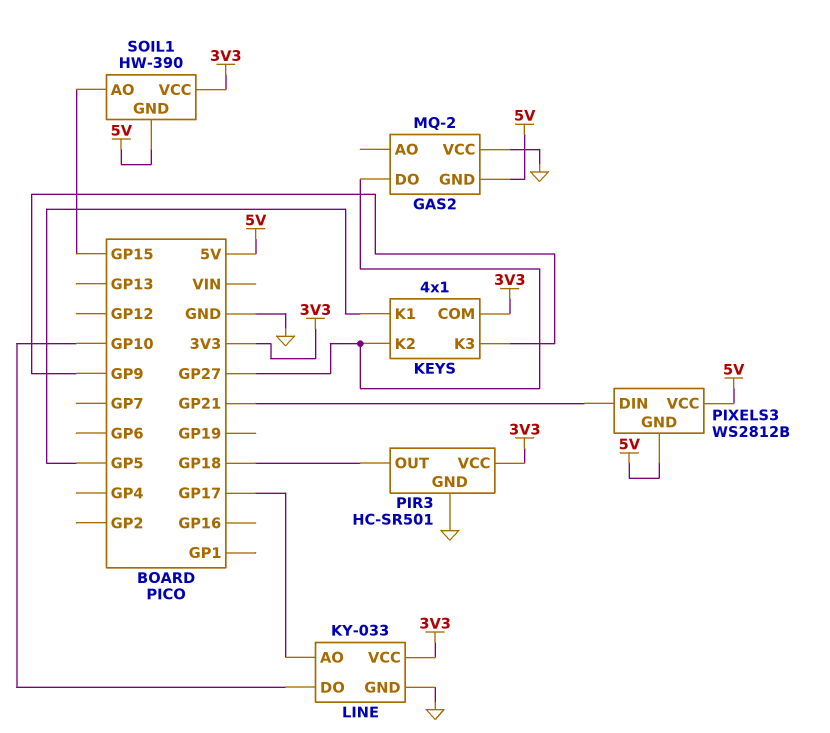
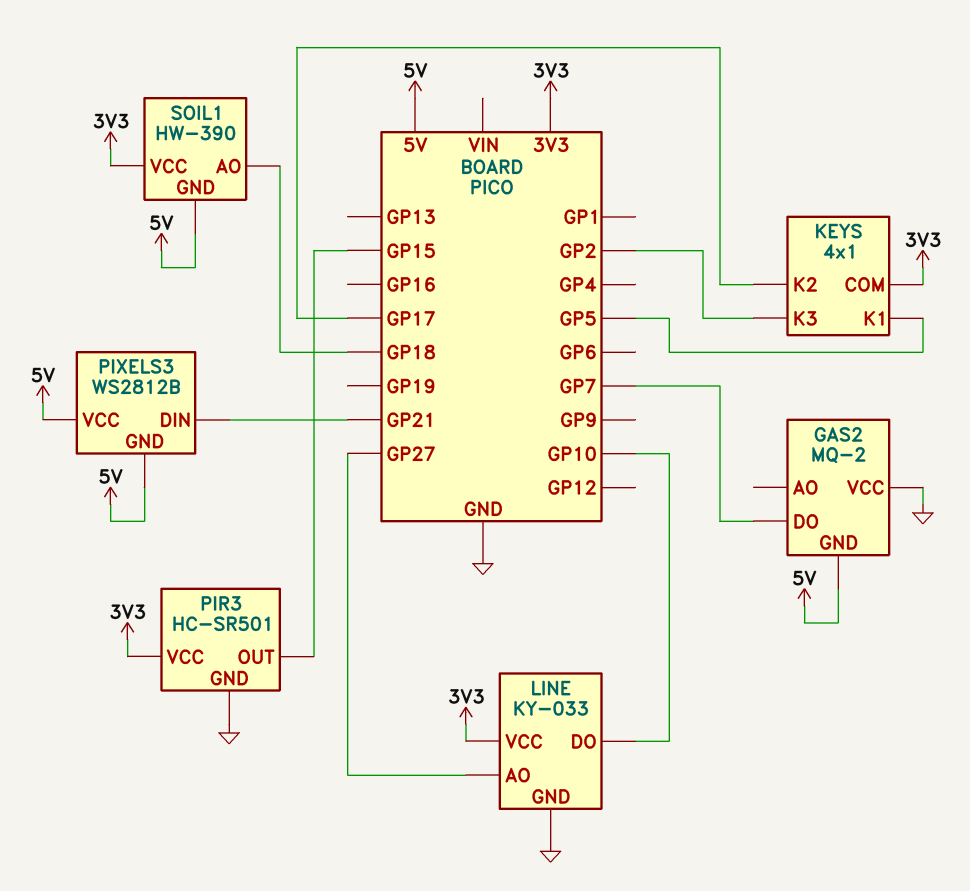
GAS2 pin DO: GP27 -> GP7
KEYS pin K2: GP27 -> GP17
KEYS pin K3: GP9 -> GP2
LINE pin AO: GP17 -> GP27
PIR3 pin OUT: GP18 -> GP15
SOIL1 pin AO: GP15 -> GP18

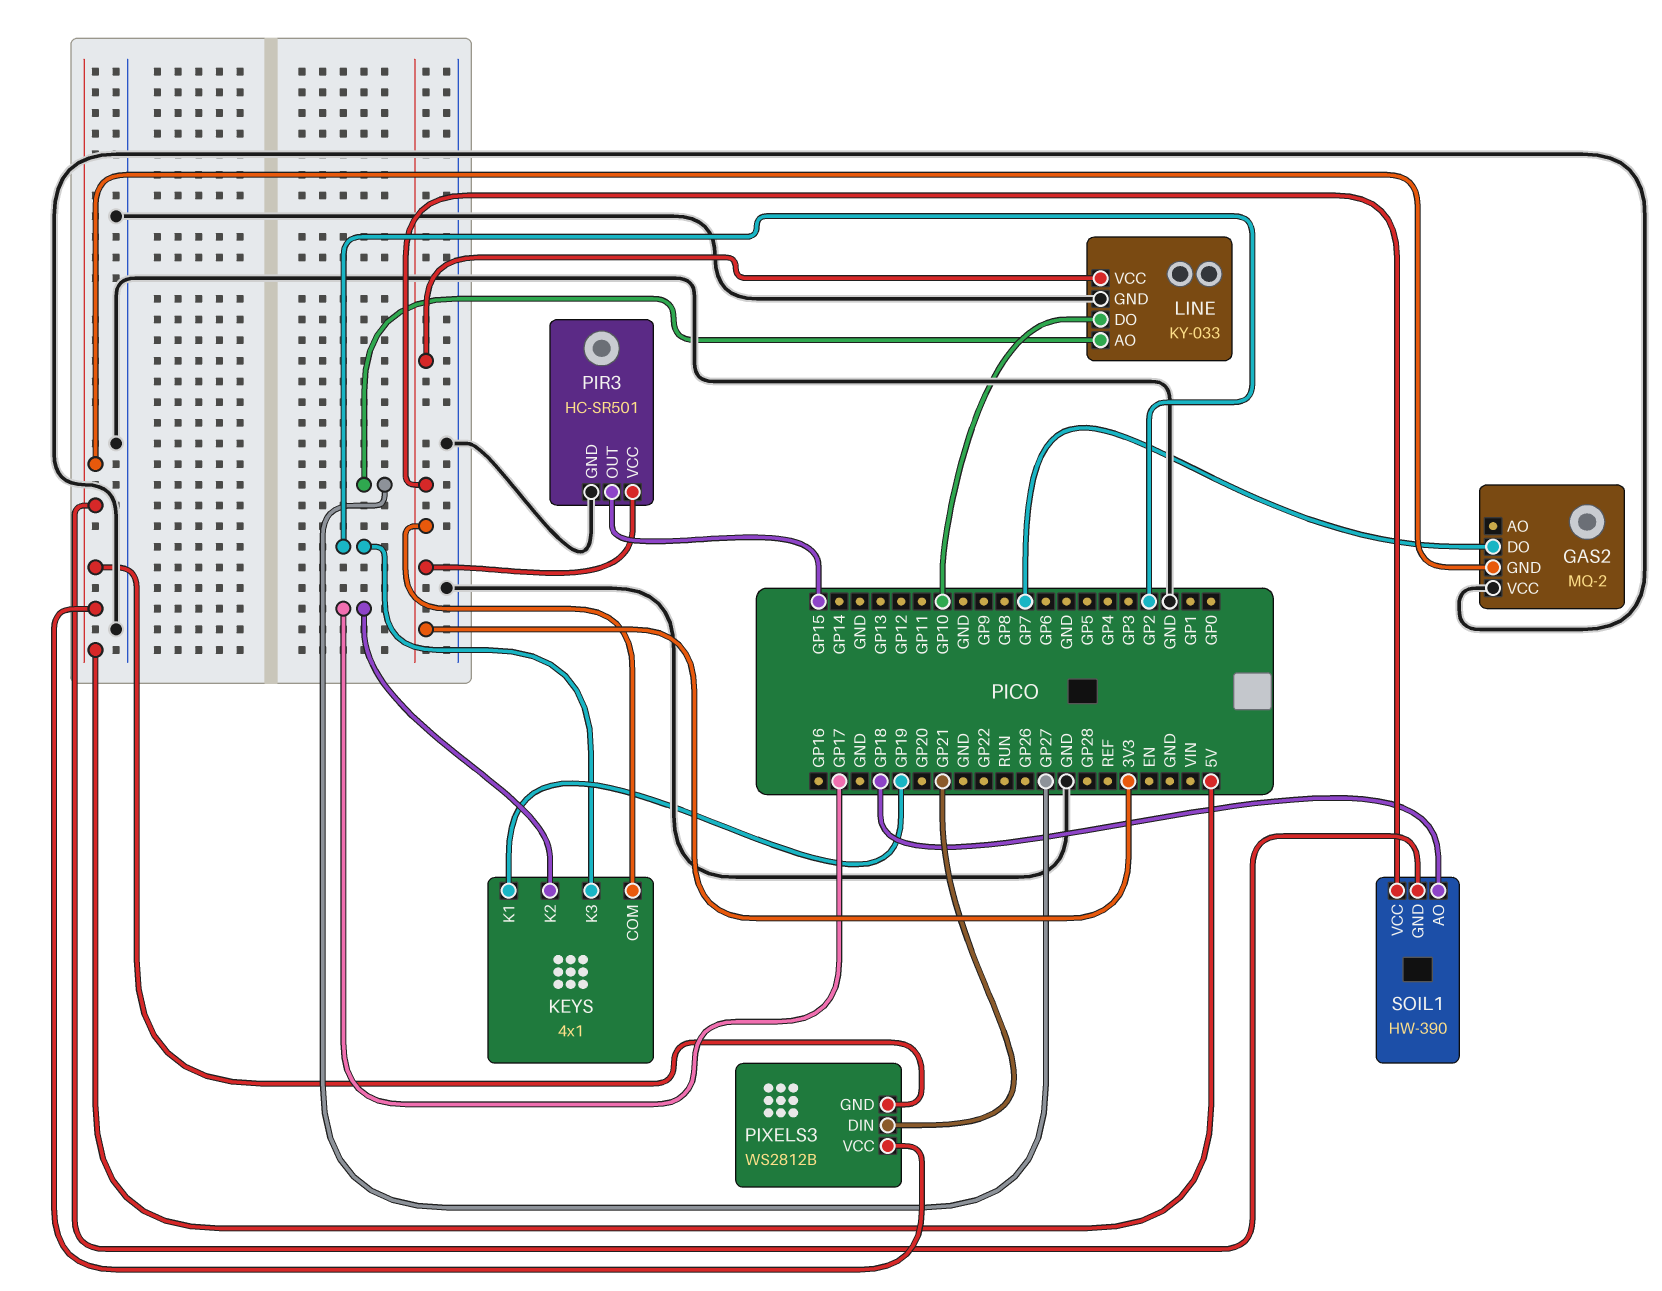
KEYS pin K1: GP5 -> GP19

